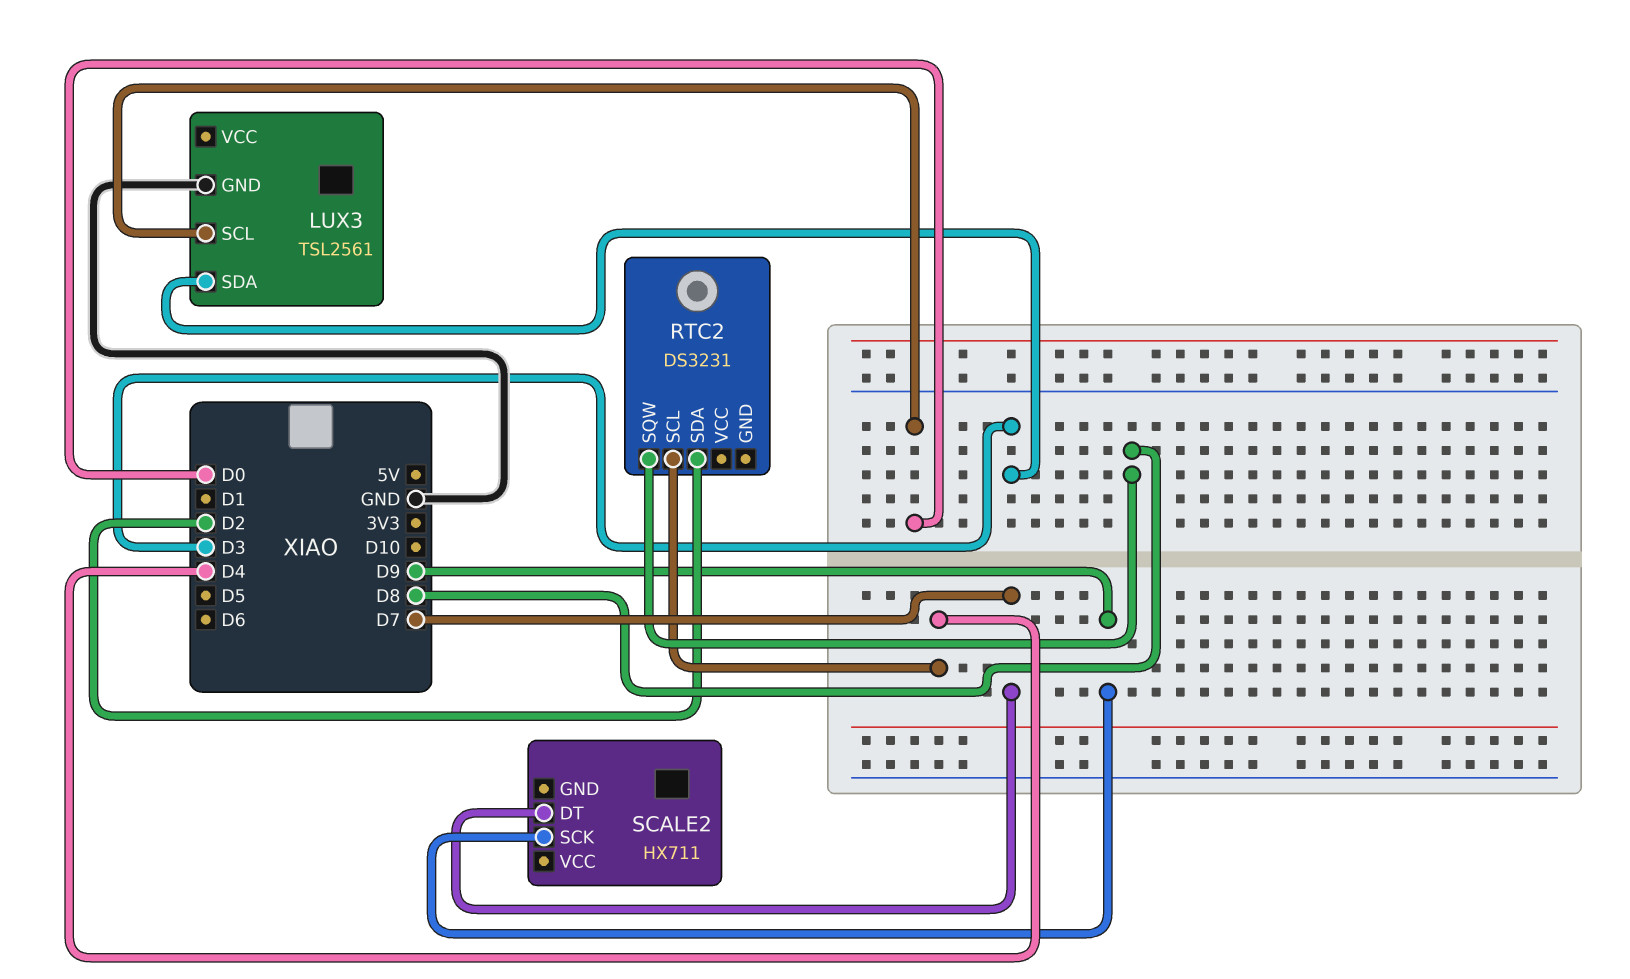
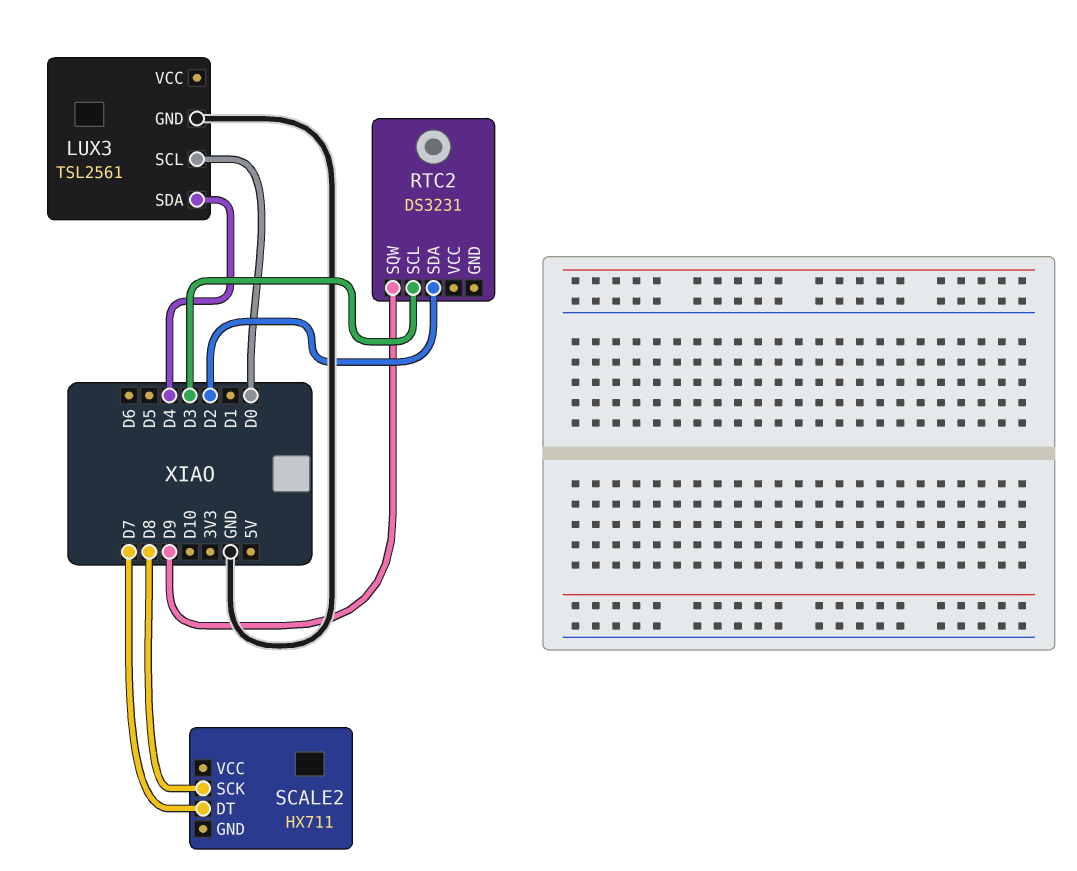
LUX3 pin SDA: D3 -> D4
RTC2 pin SCL: D4 -> D3
RTC2 pin SQW: D8 -> D9
SCALE2 pin SCK: D9 -> D8

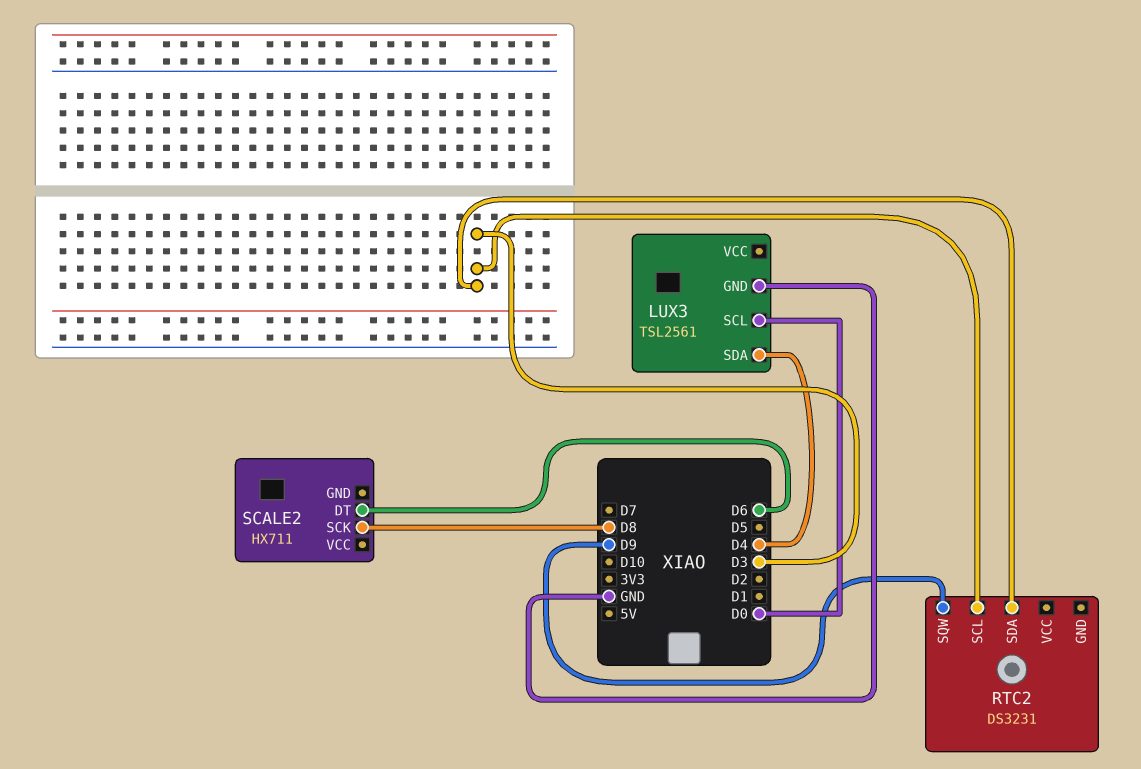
RTC2 pin SDA: D2 -> D3
SCALE2 pin DT: D7 -> D6

